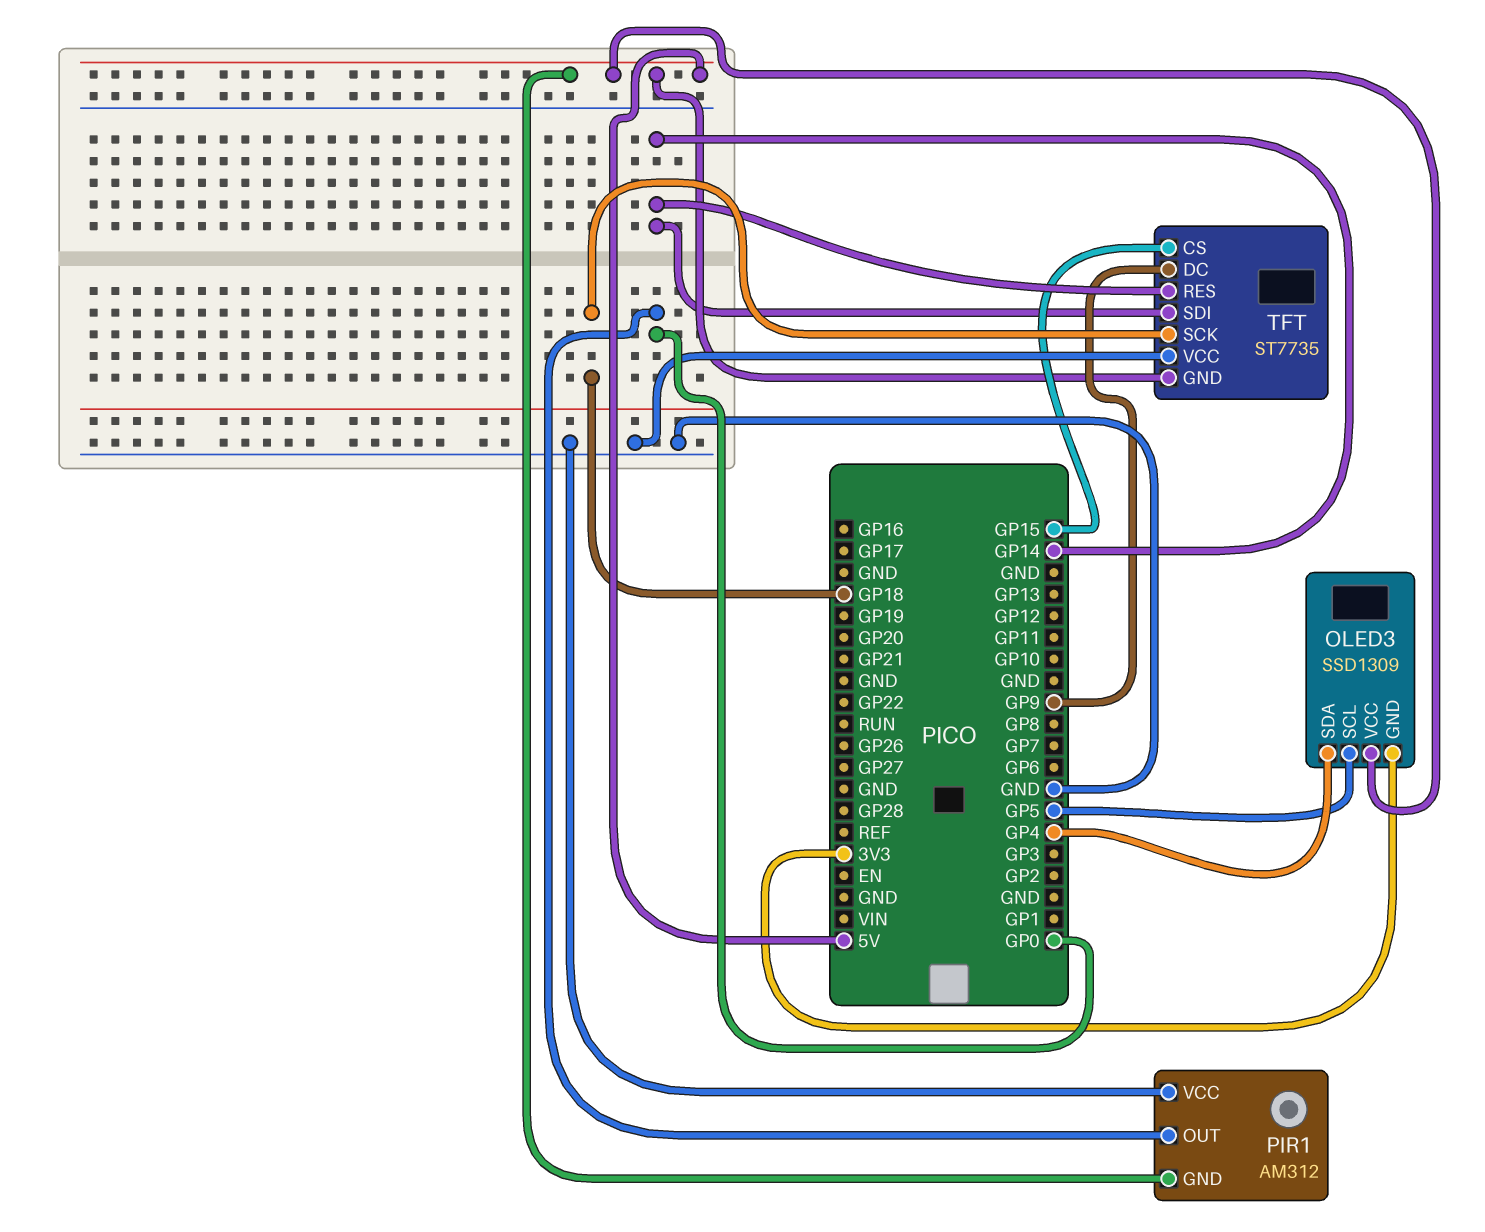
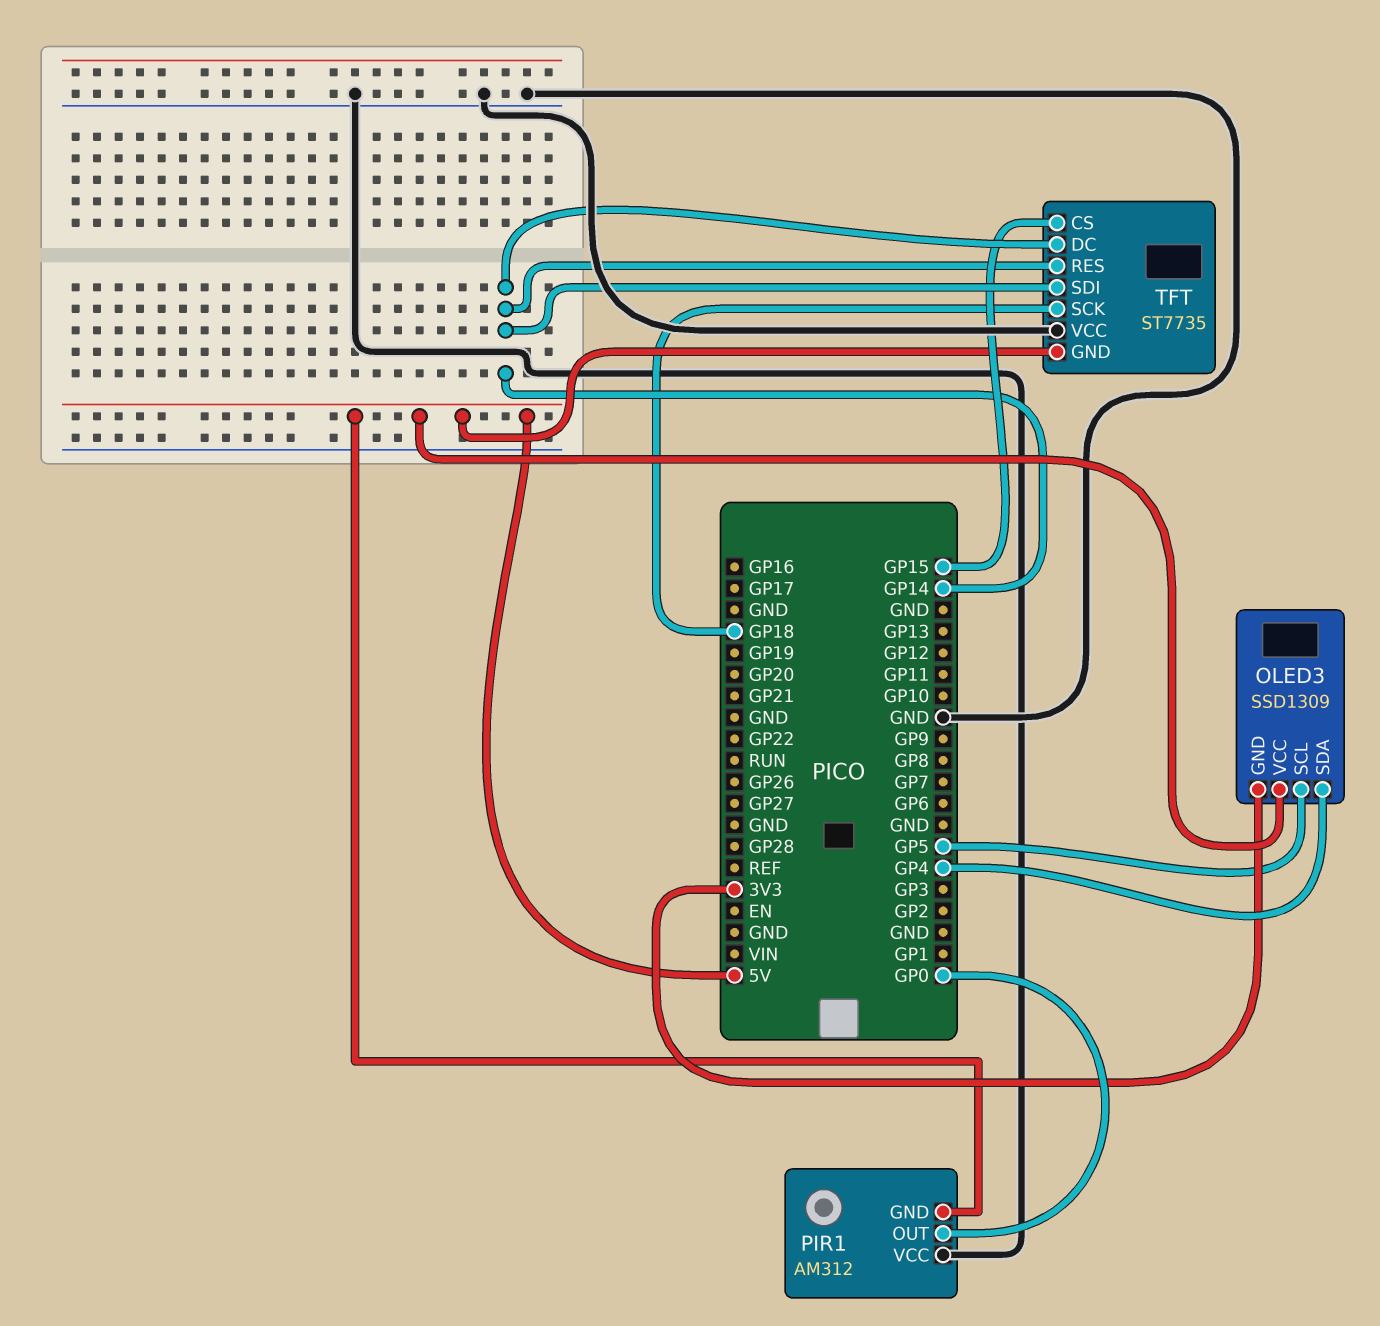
TFT pin DC: GP9 -> GP14

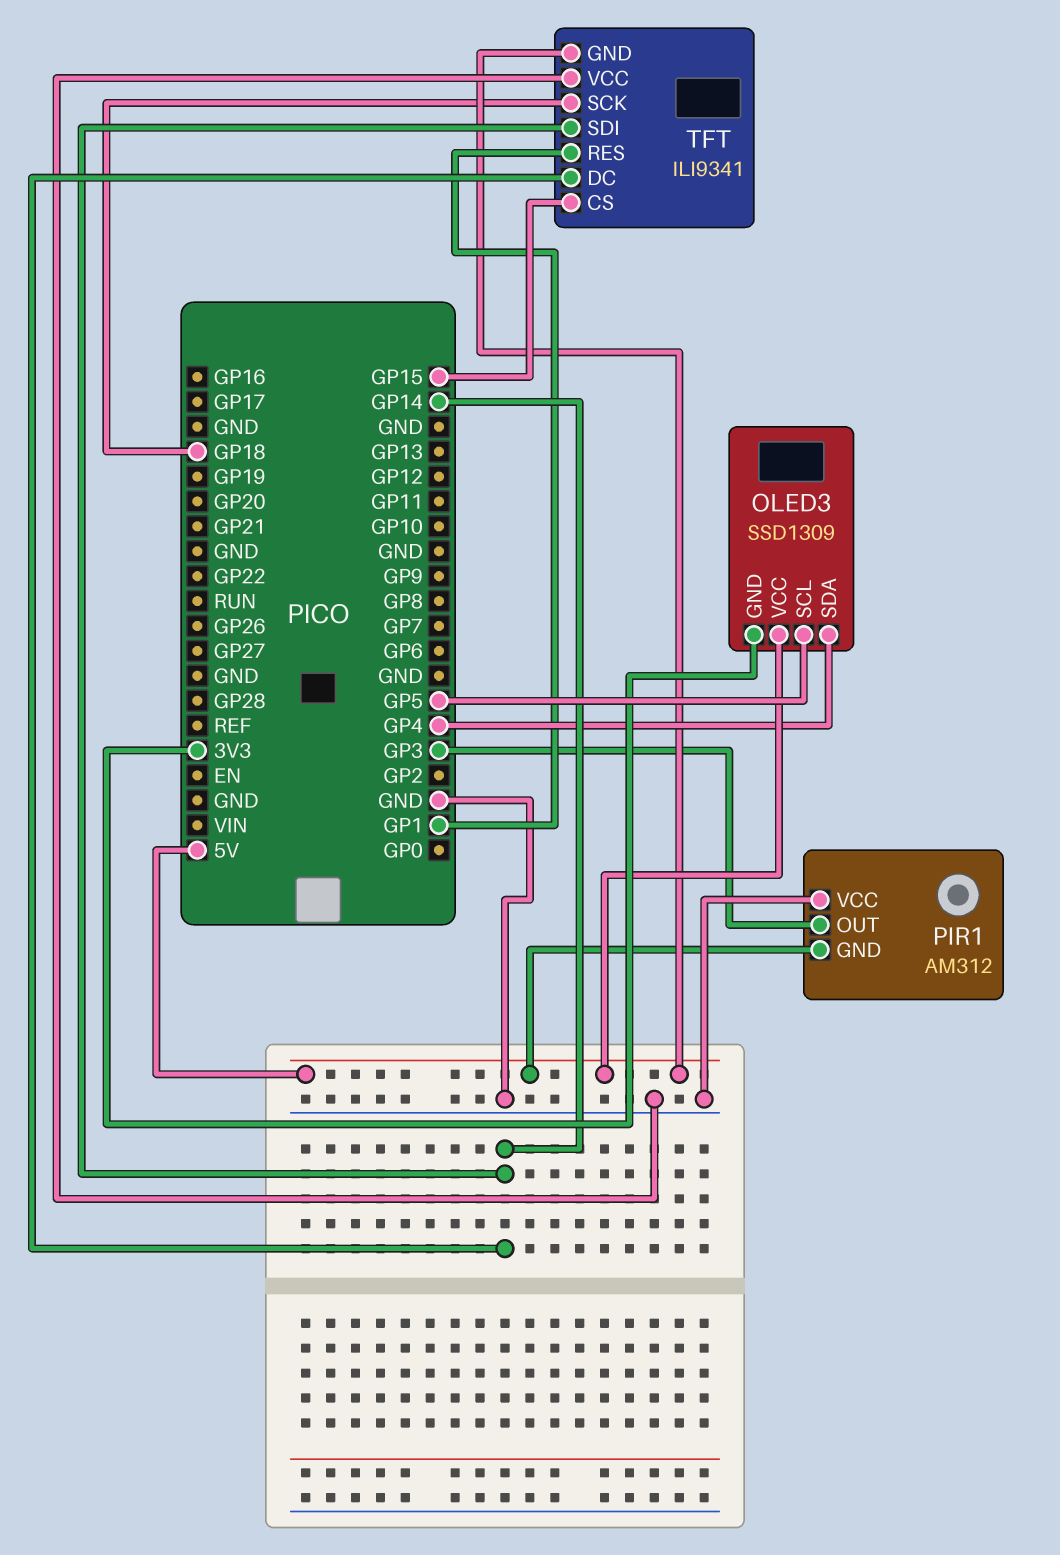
PIR1 pin OUT: GP0 -> GP3
TFT: ST7735 -> ILI9341
TFT pin RES: GP14 -> GP1

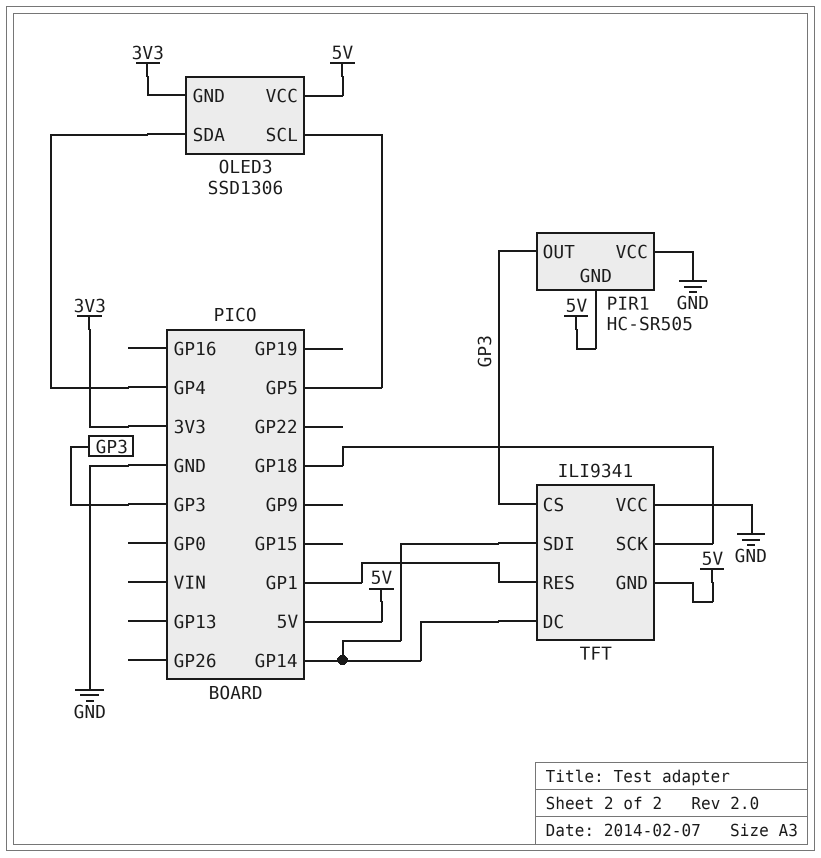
OLED3: SSD1309 -> SSD1306
PIR1: AM312 -> HC-SR505
TFT pin CS: GP15 -> GP3

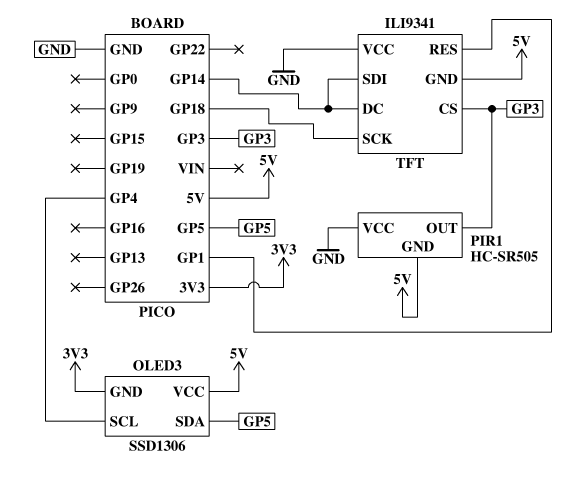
OLED3 pin SCL: GP5 -> GP4
OLED3 pin SDA: GP4 -> GP5

